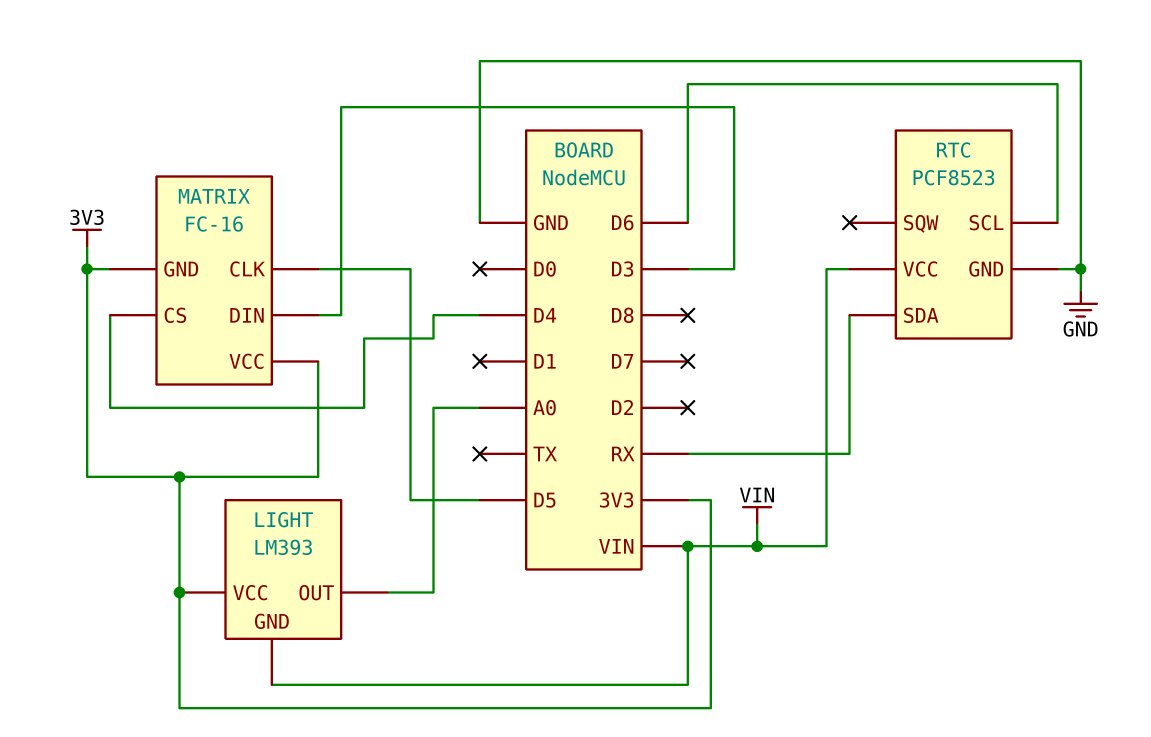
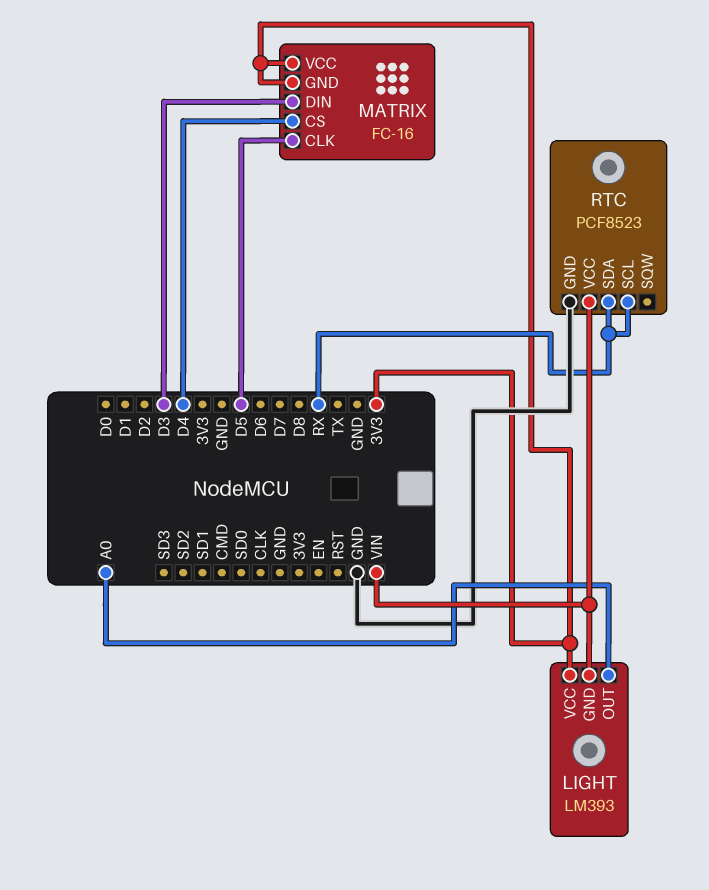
RTC pin SCL: D6 -> RX

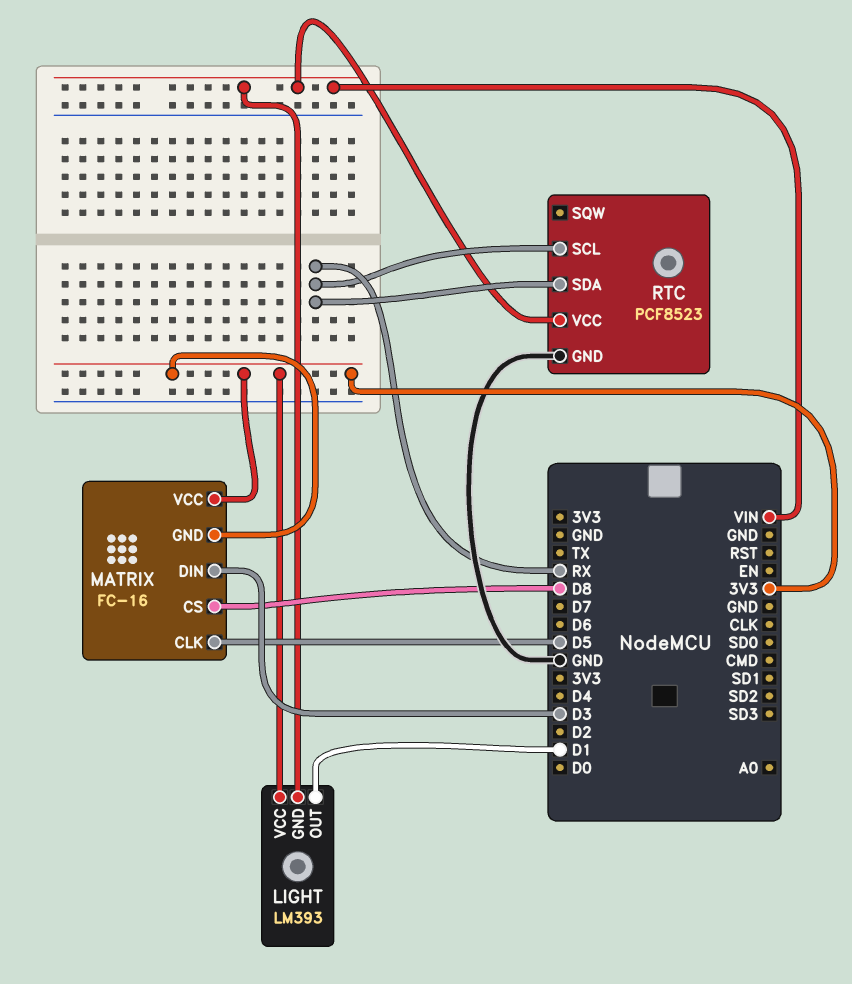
LIGHT pin OUT: A0 -> D1
MATRIX pin CS: D4 -> D8

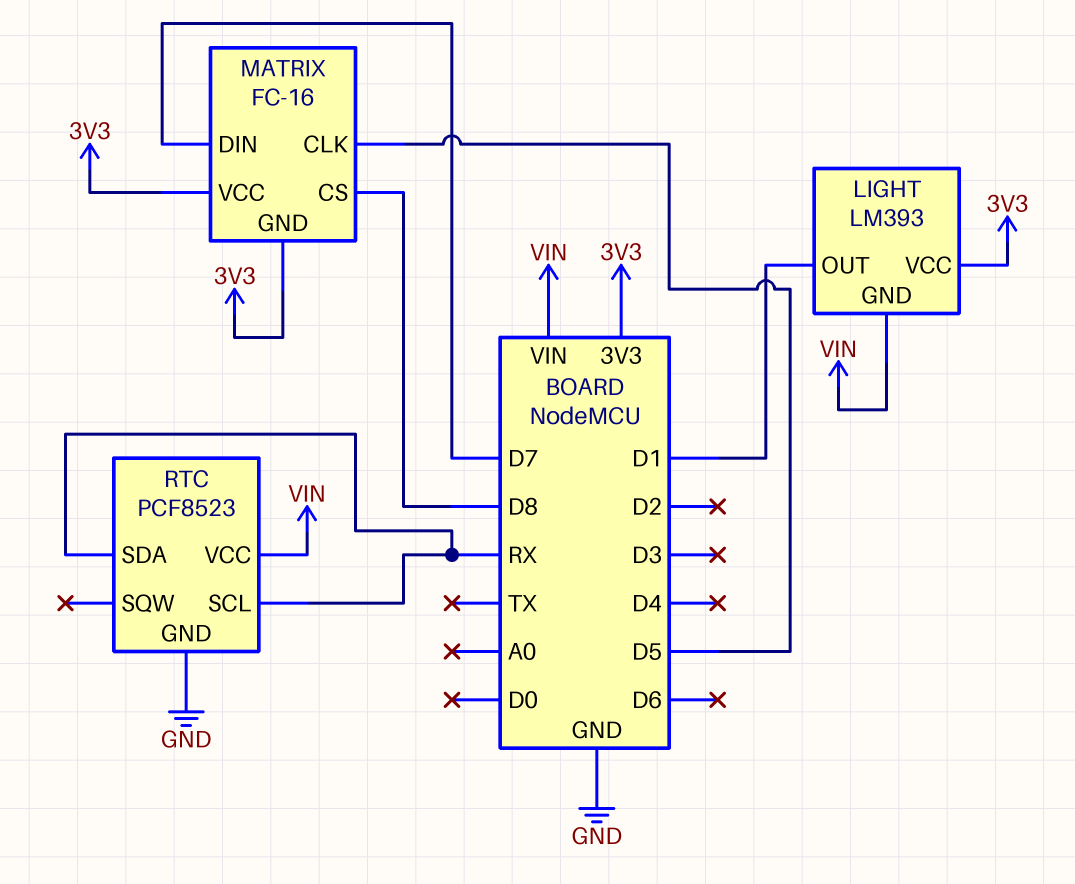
MATRIX pin DIN: D3 -> D7

